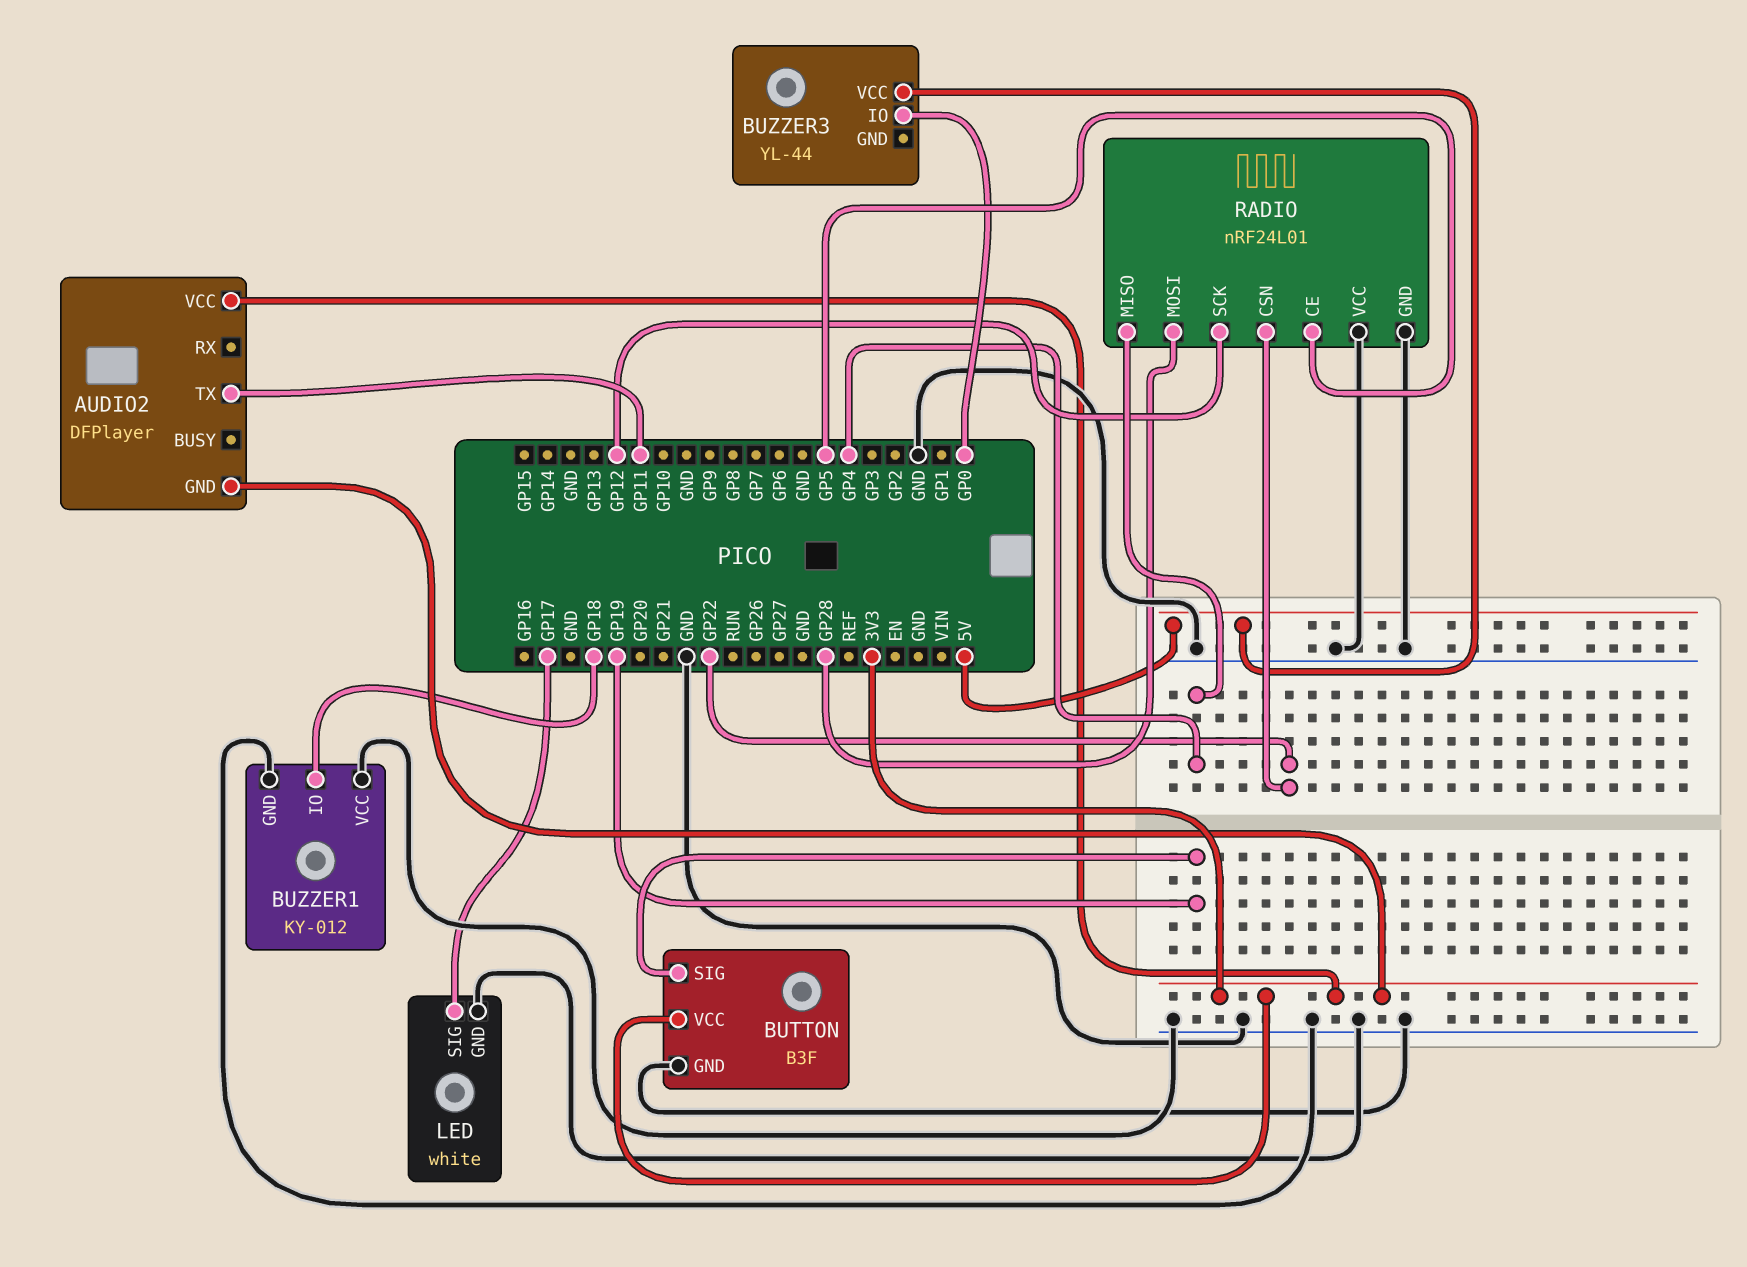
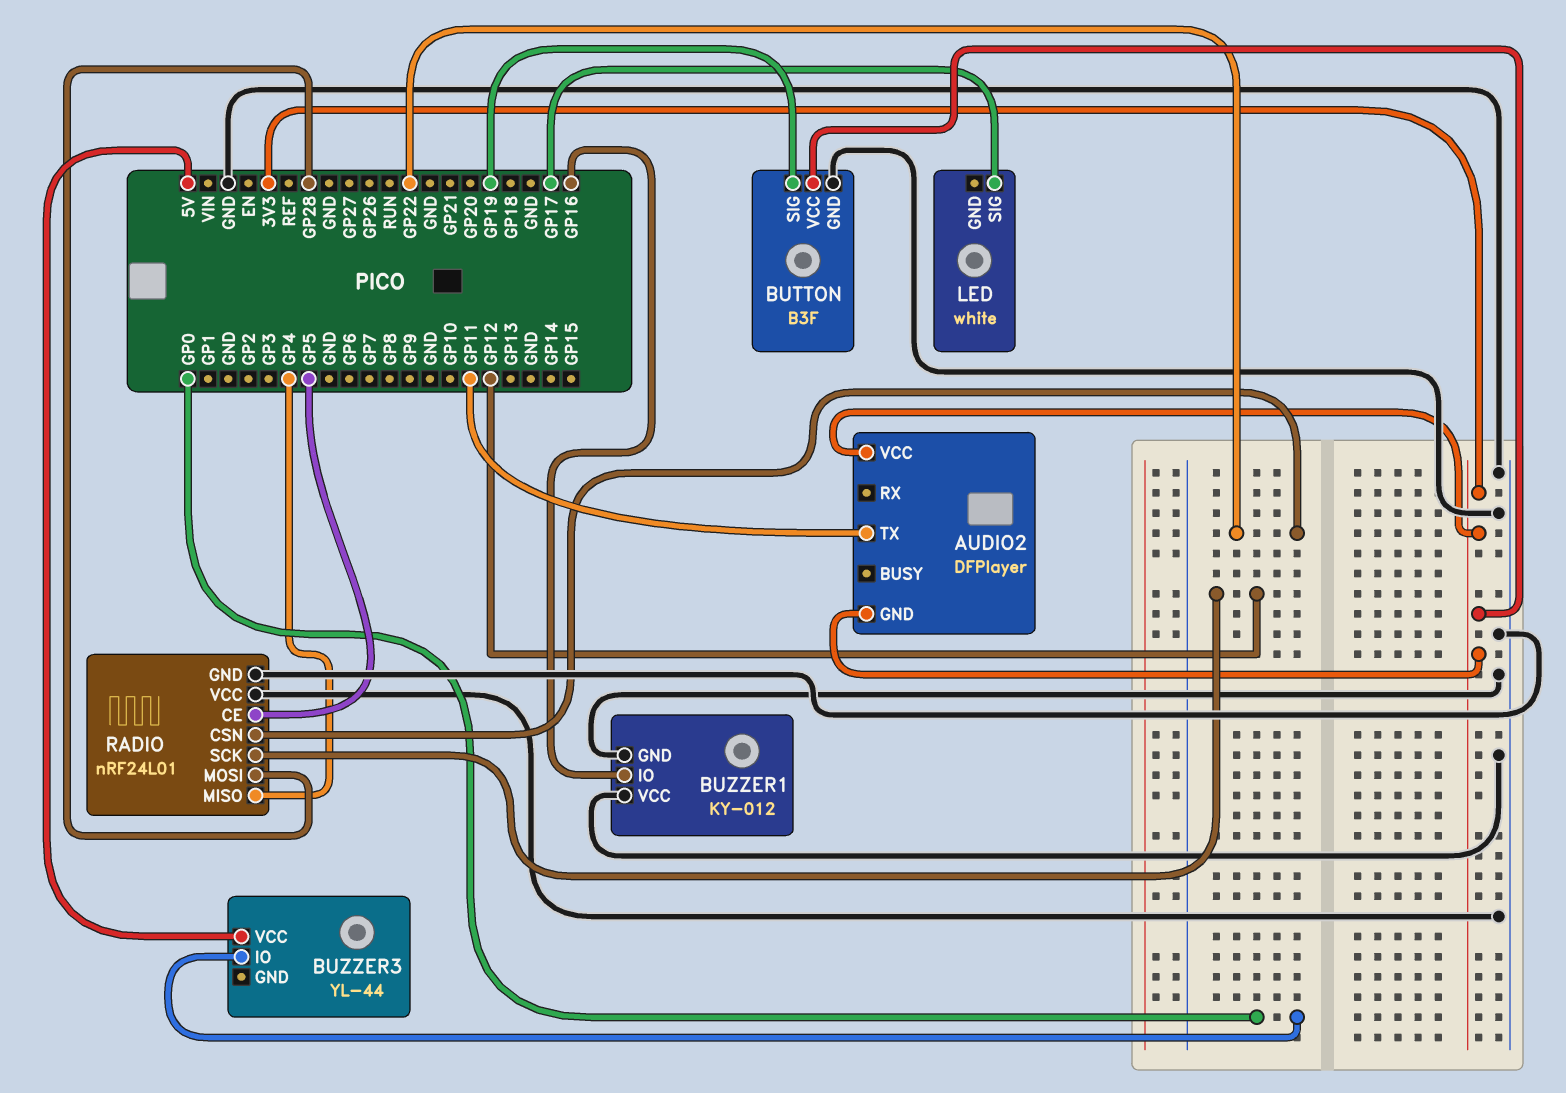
BUZZER1 pin IO: GP18 -> GP16
LED pin GND: GND -> none

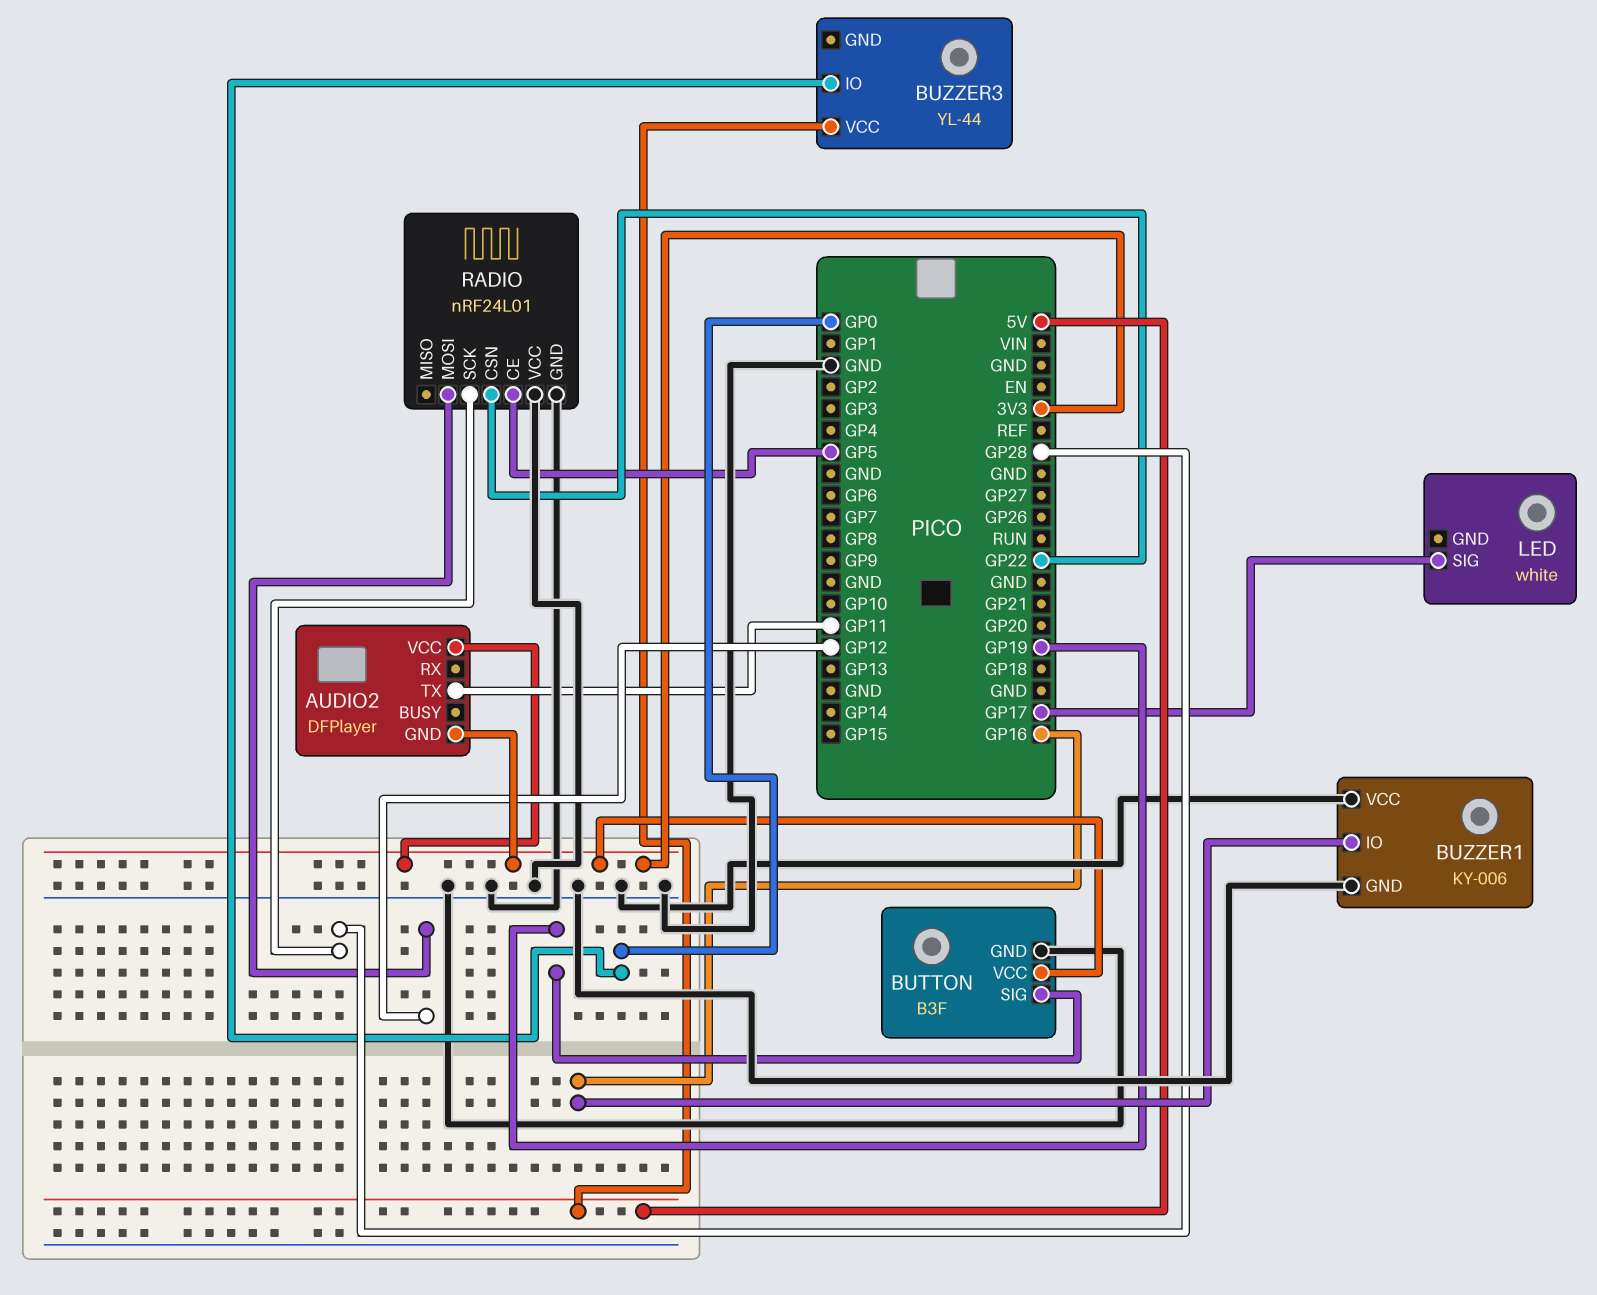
BUZZER1: KY-012 -> KY-006
RADIO pin MISO: GP4 -> none
RADIO pin MOSI: GP28 -> GP12
RADIO pin SCK: GP12 -> GP28

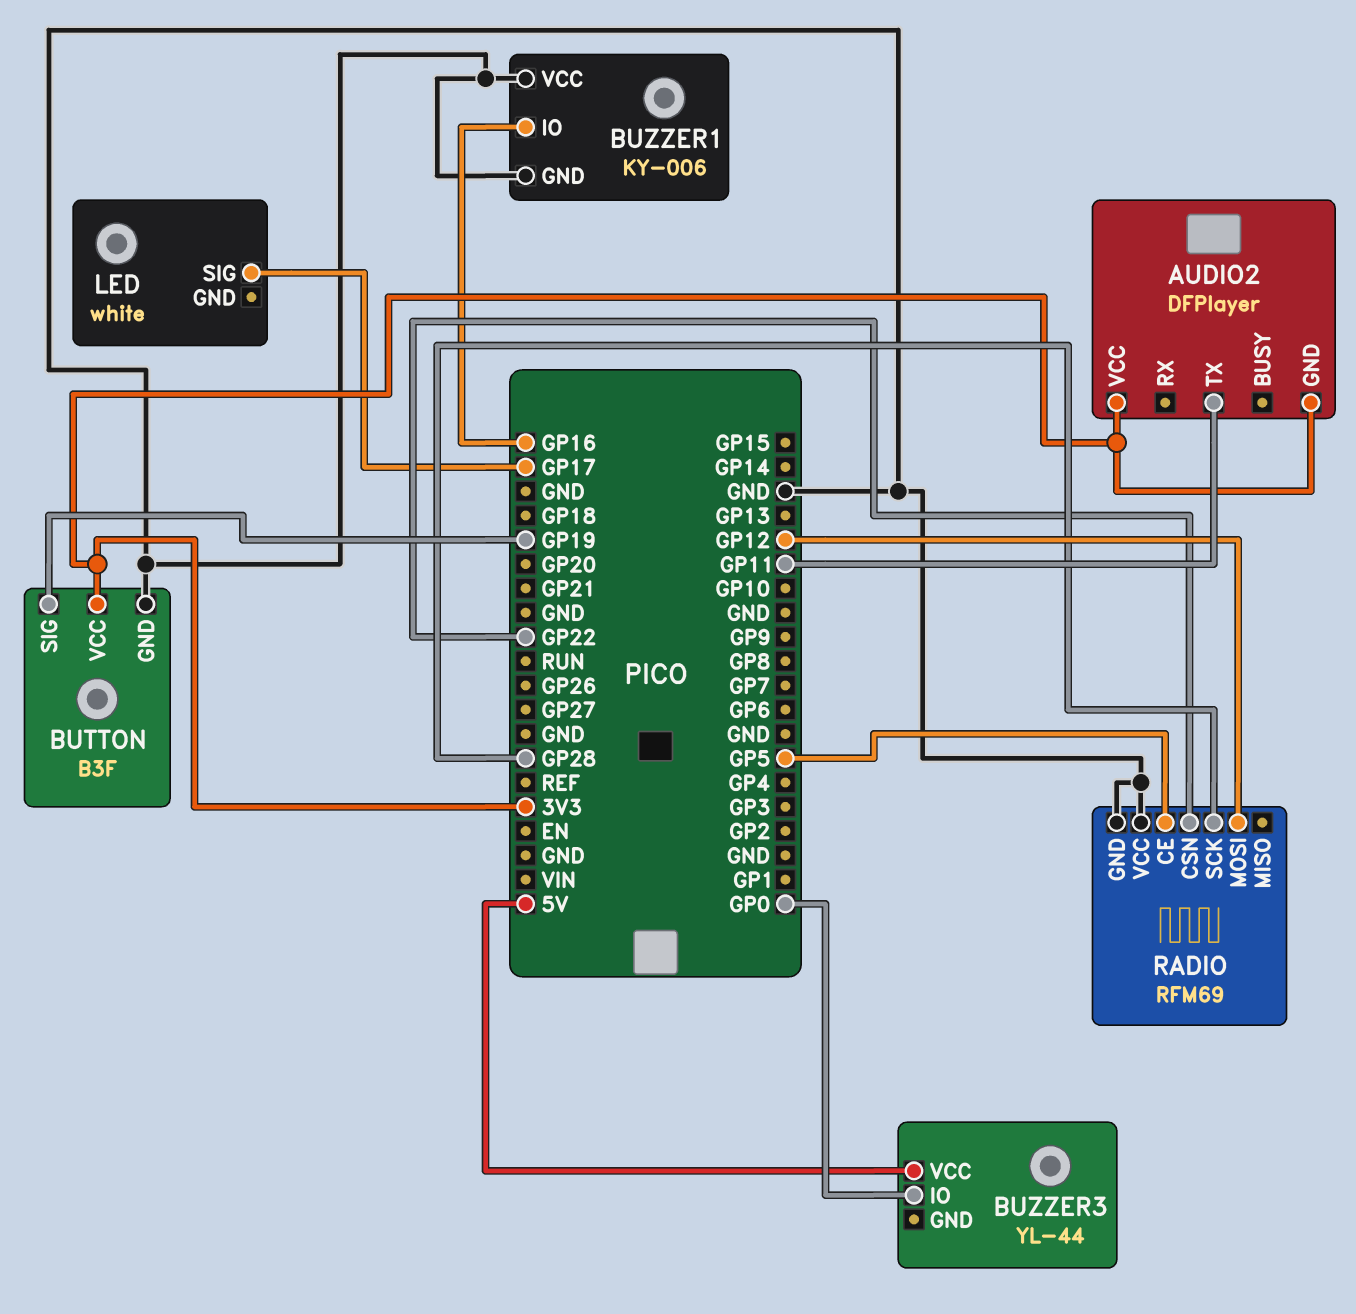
RADIO: nRF24L01 -> RFM69

